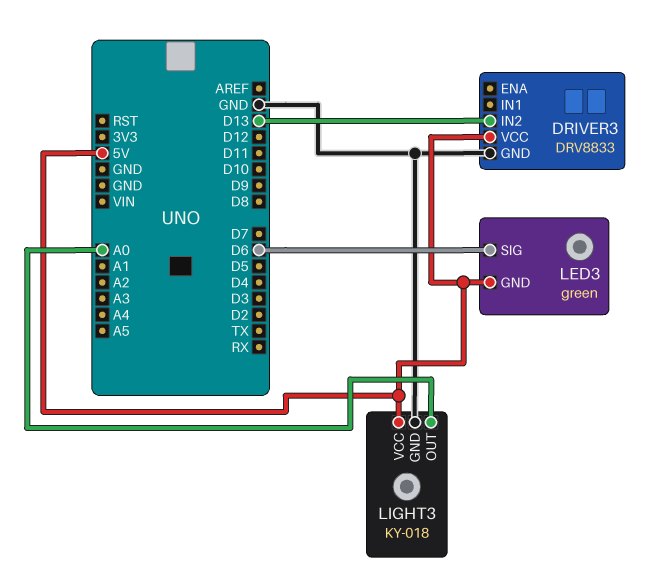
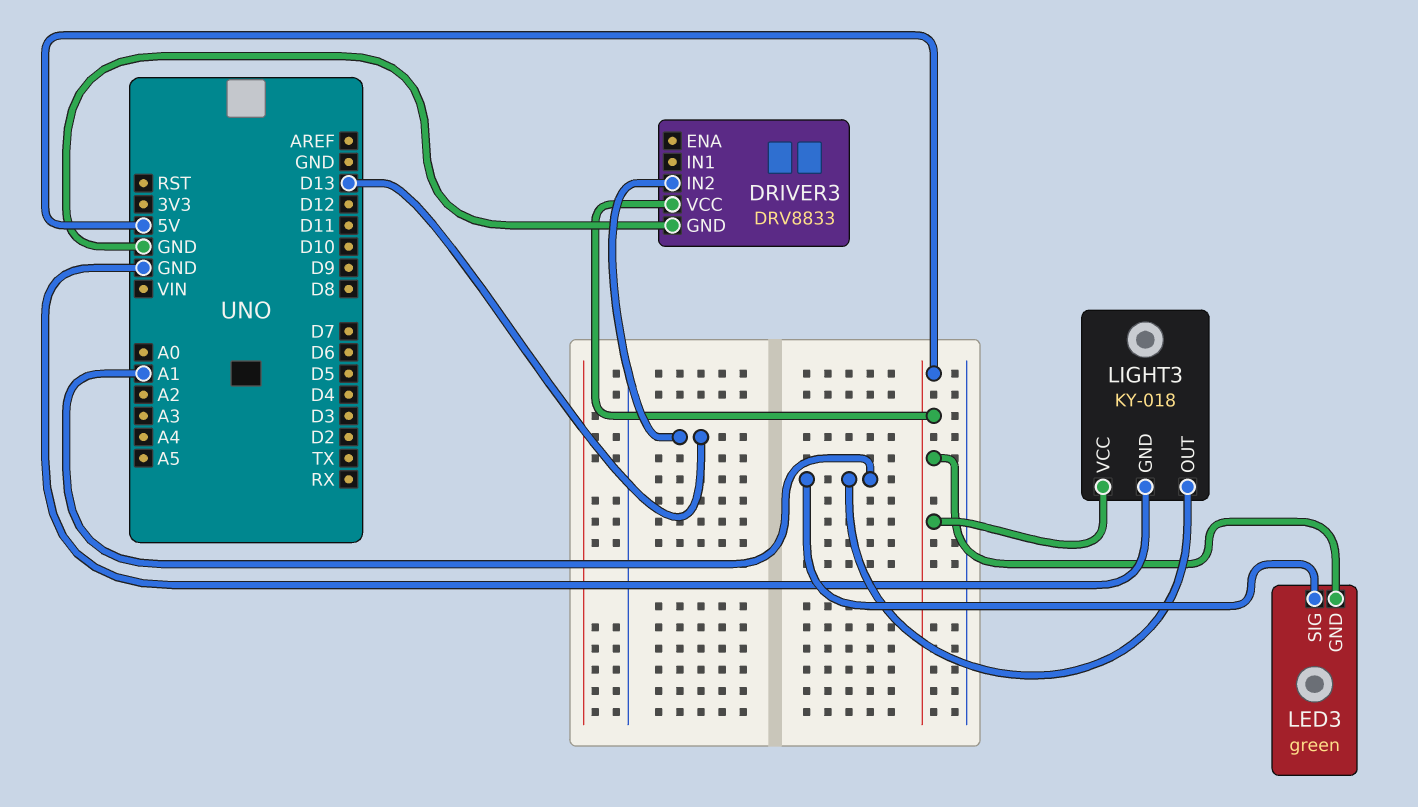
LED3 pin SIG: D6 -> A1
LIGHT3 pin OUT: A0 -> A1

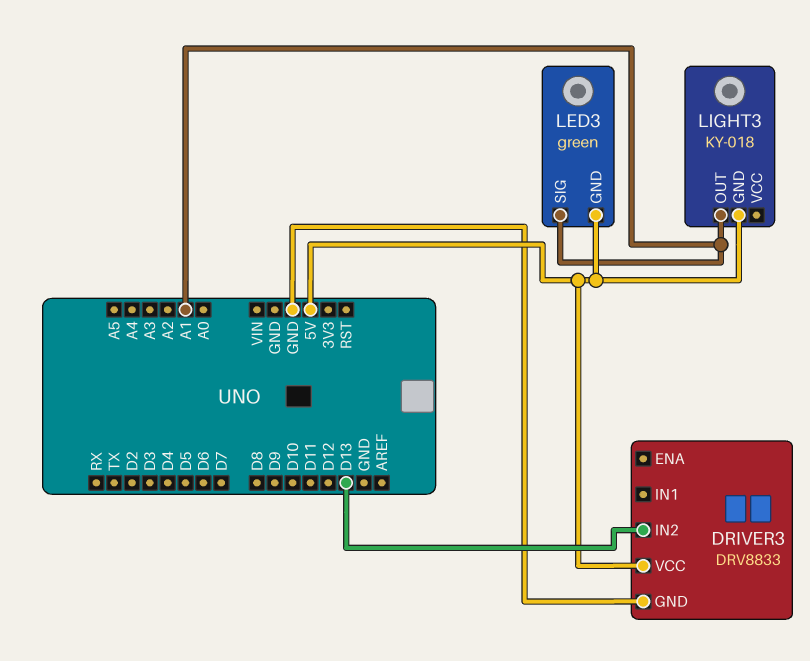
LIGHT3 pin GND: GND -> 5V
LIGHT3 pin VCC: 5V -> none

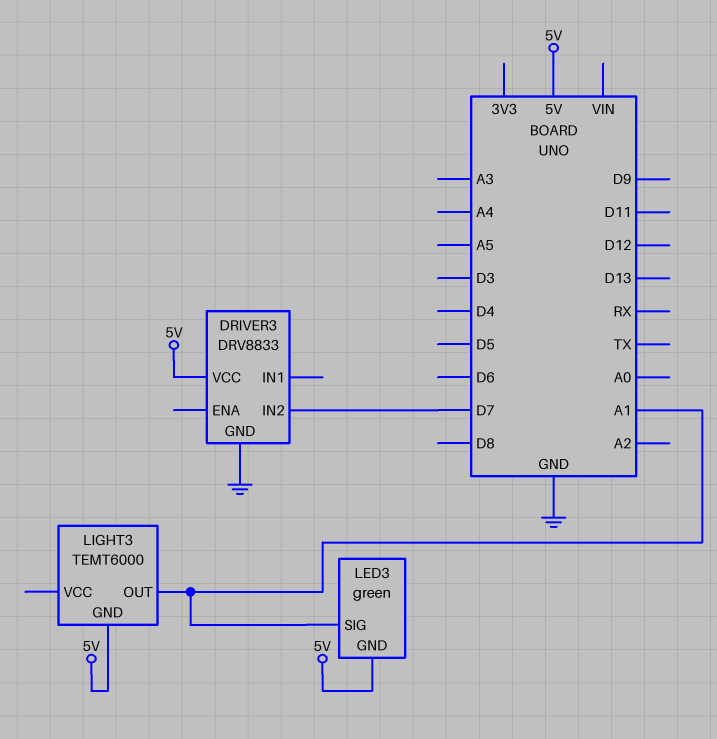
DRIVER3 pin IN2: D13 -> D7
LIGHT3: KY-018 -> TEMT6000

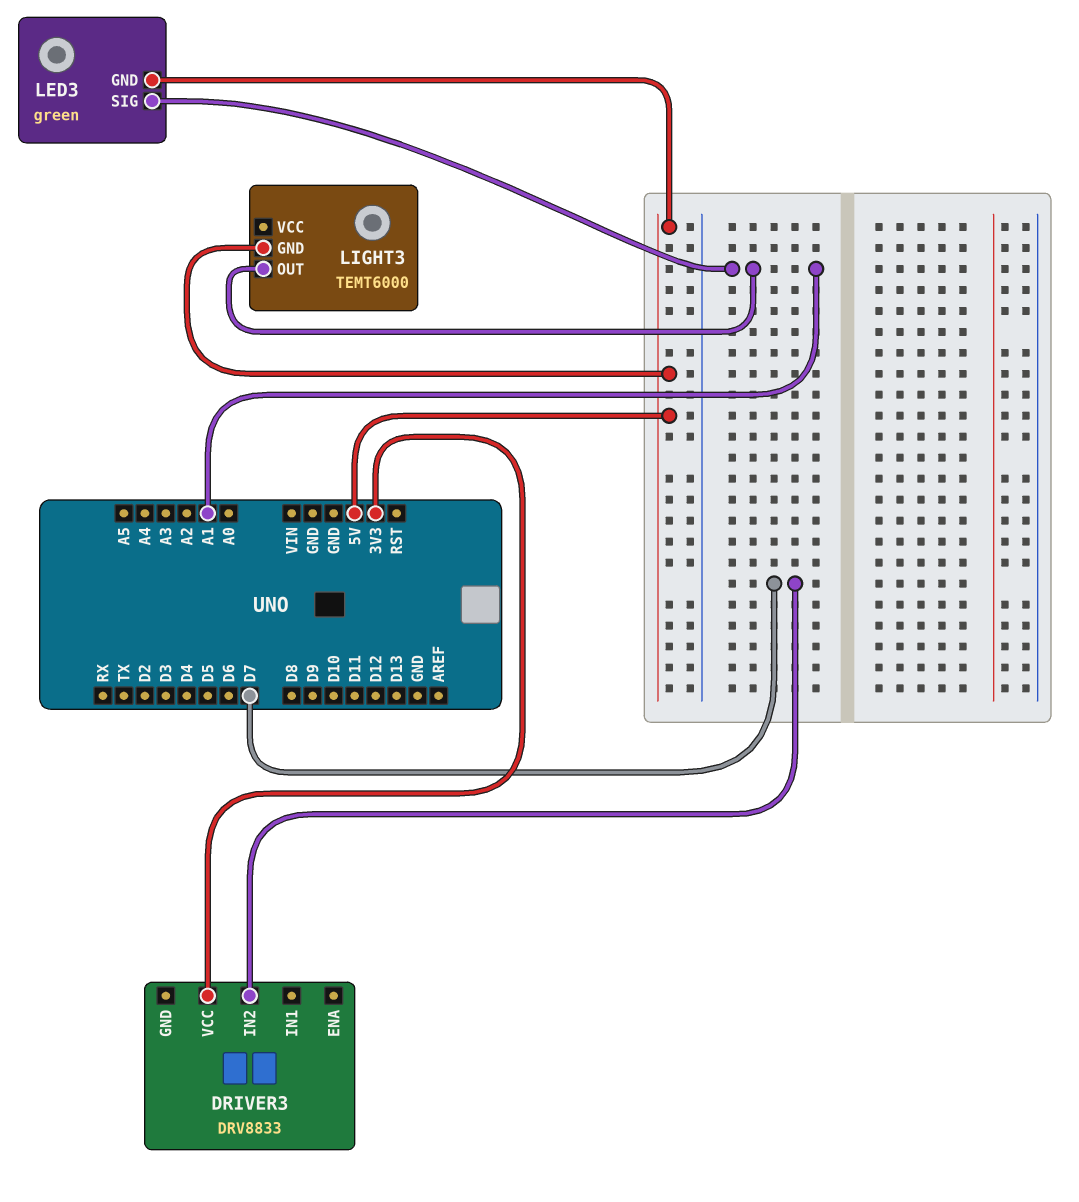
DRIVER3 pin GND: GND -> none
DRIVER3 pin VCC: 5V -> 3V3

